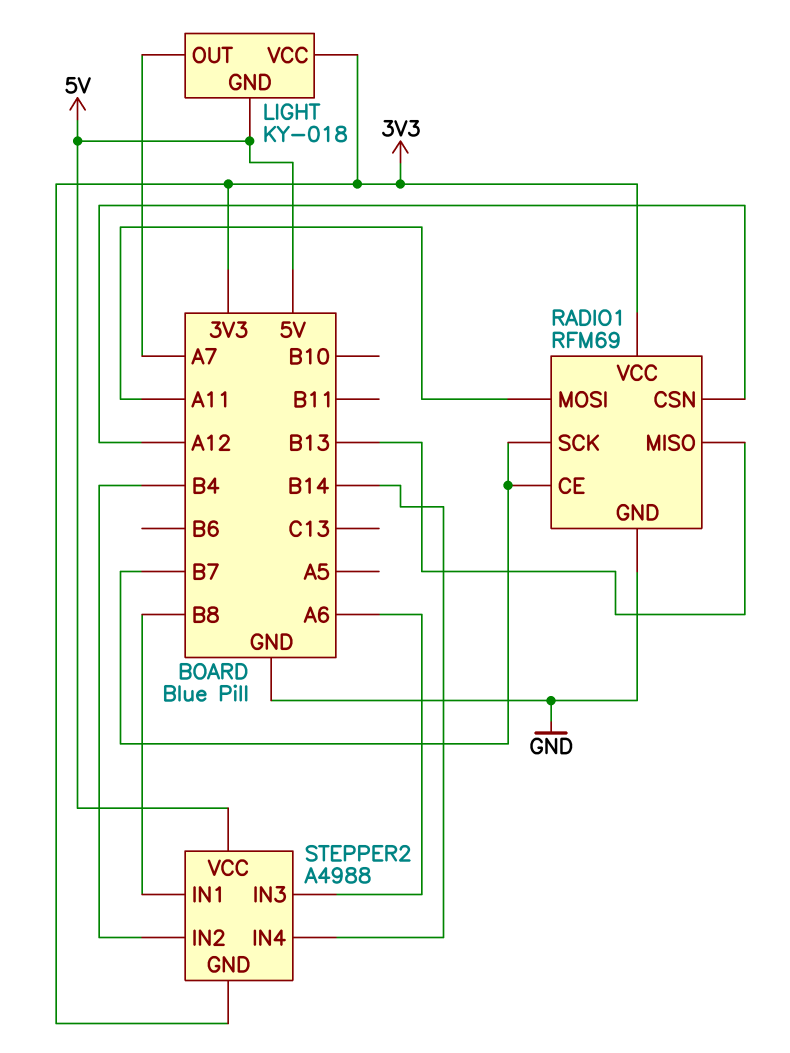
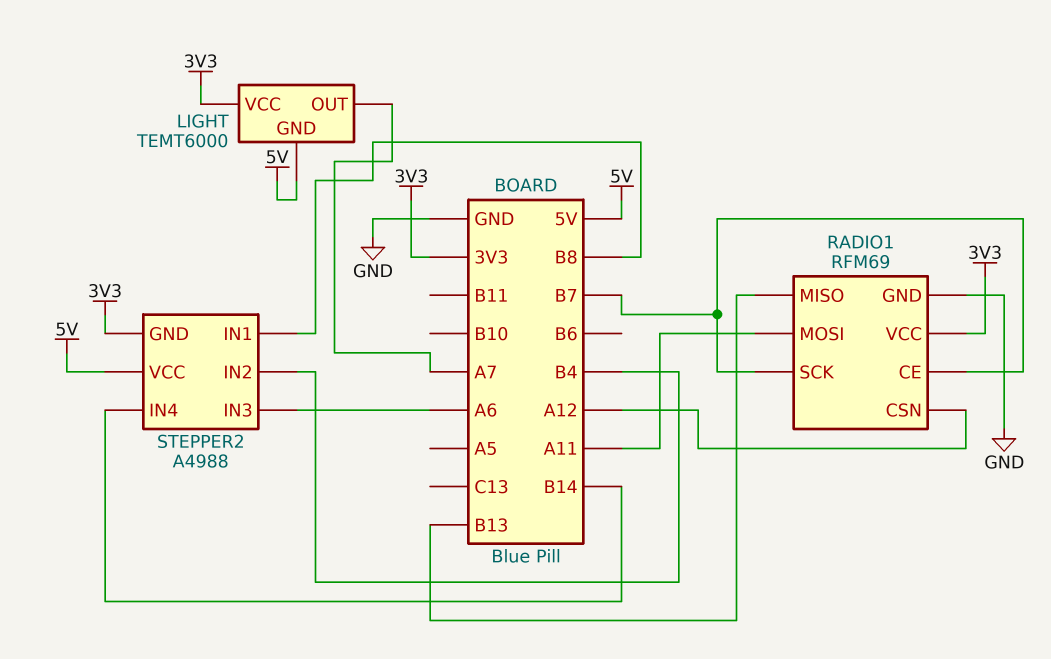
LIGHT: KY-018 -> TEMT6000

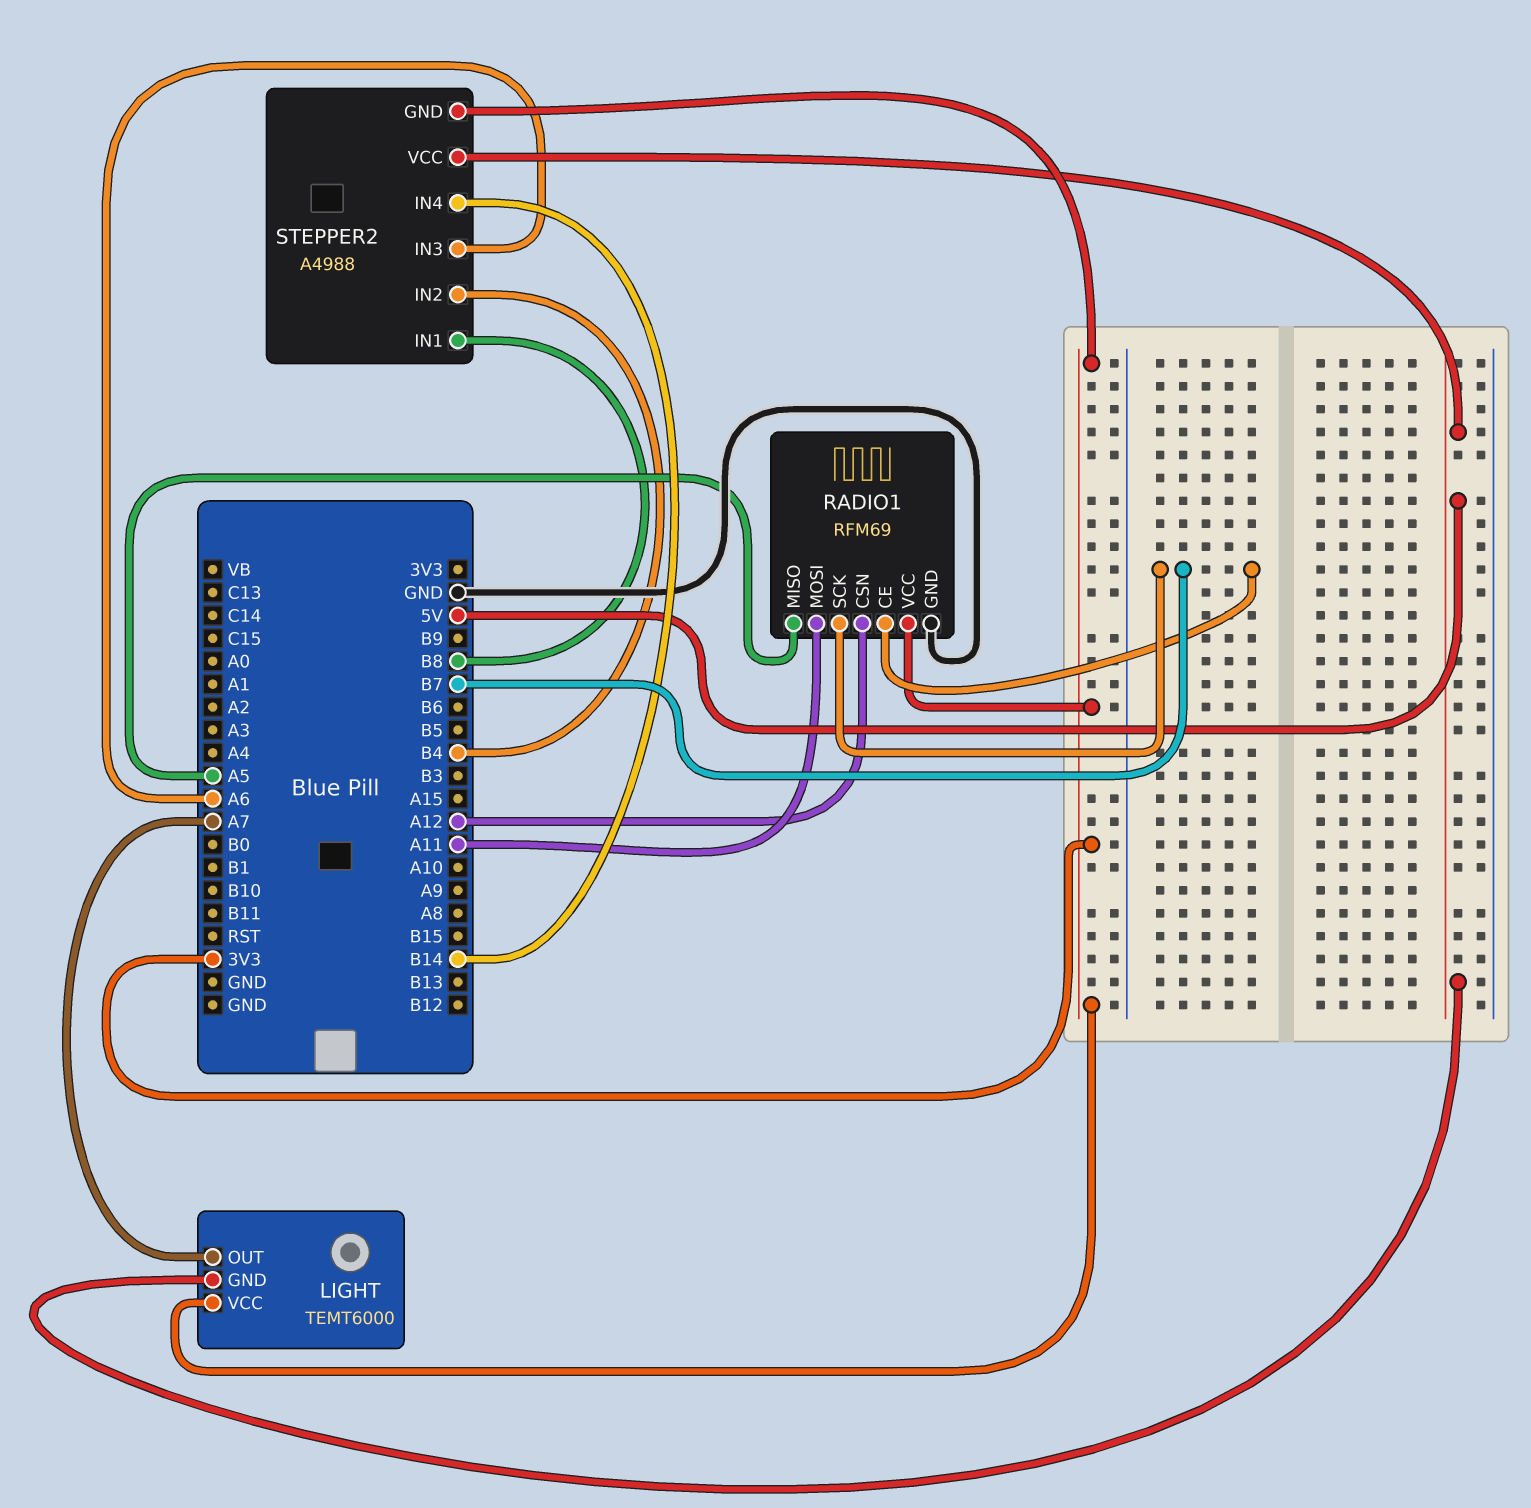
RADIO1 pin MISO: B13 -> A5

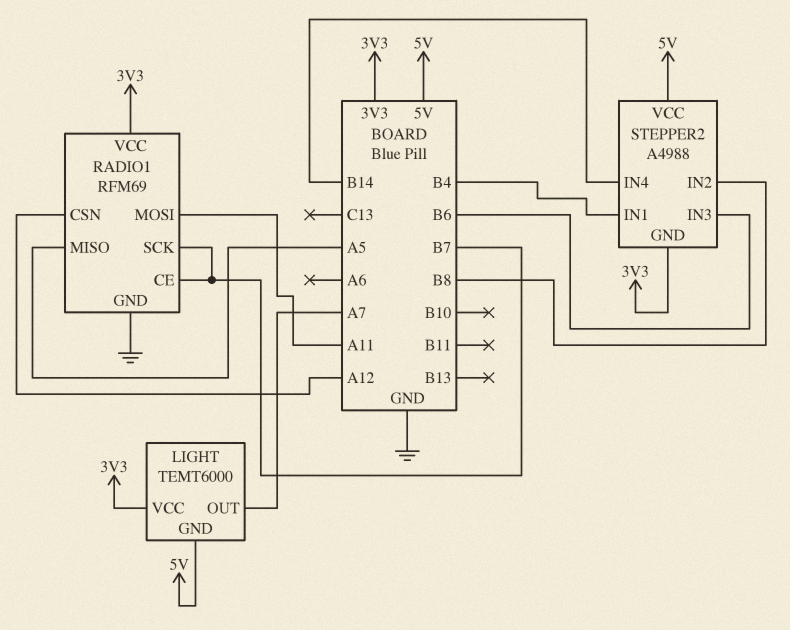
STEPPER2 pin IN1: B8 -> B4
STEPPER2 pin IN2: B4 -> B8
STEPPER2 pin IN3: A6 -> B6

